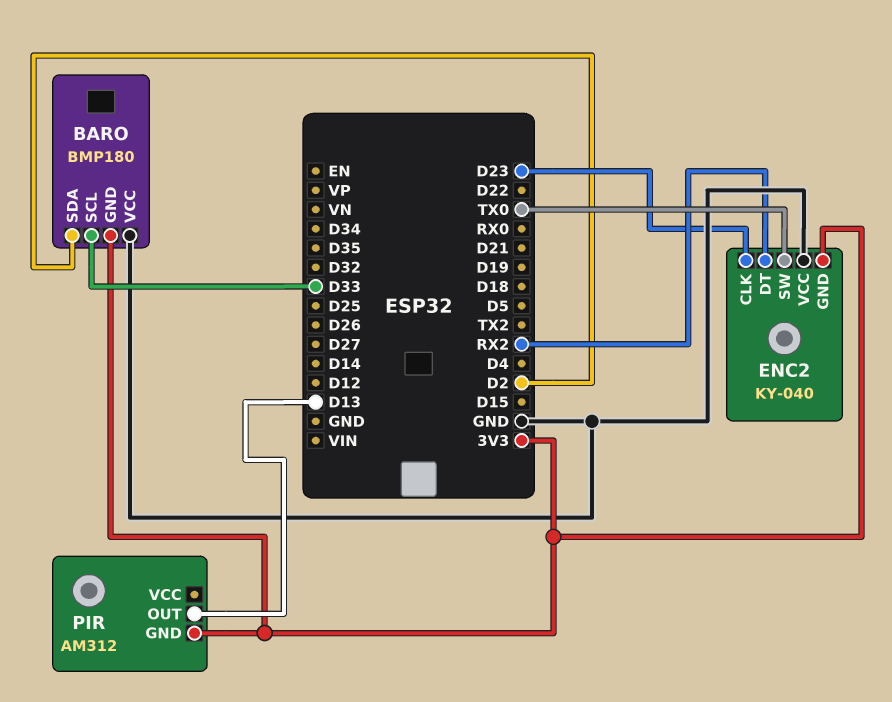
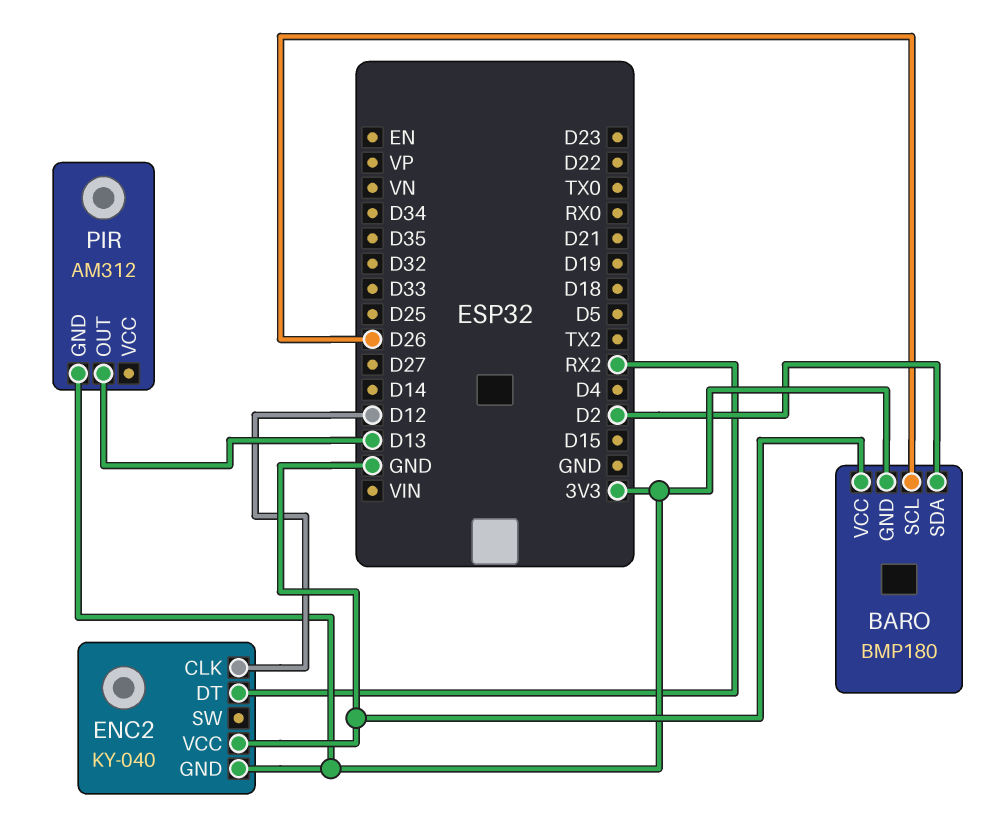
BARO pin SCL: D33 -> D26
ENC2 pin CLK: D23 -> D12
ENC2 pin SW: TX0 -> none

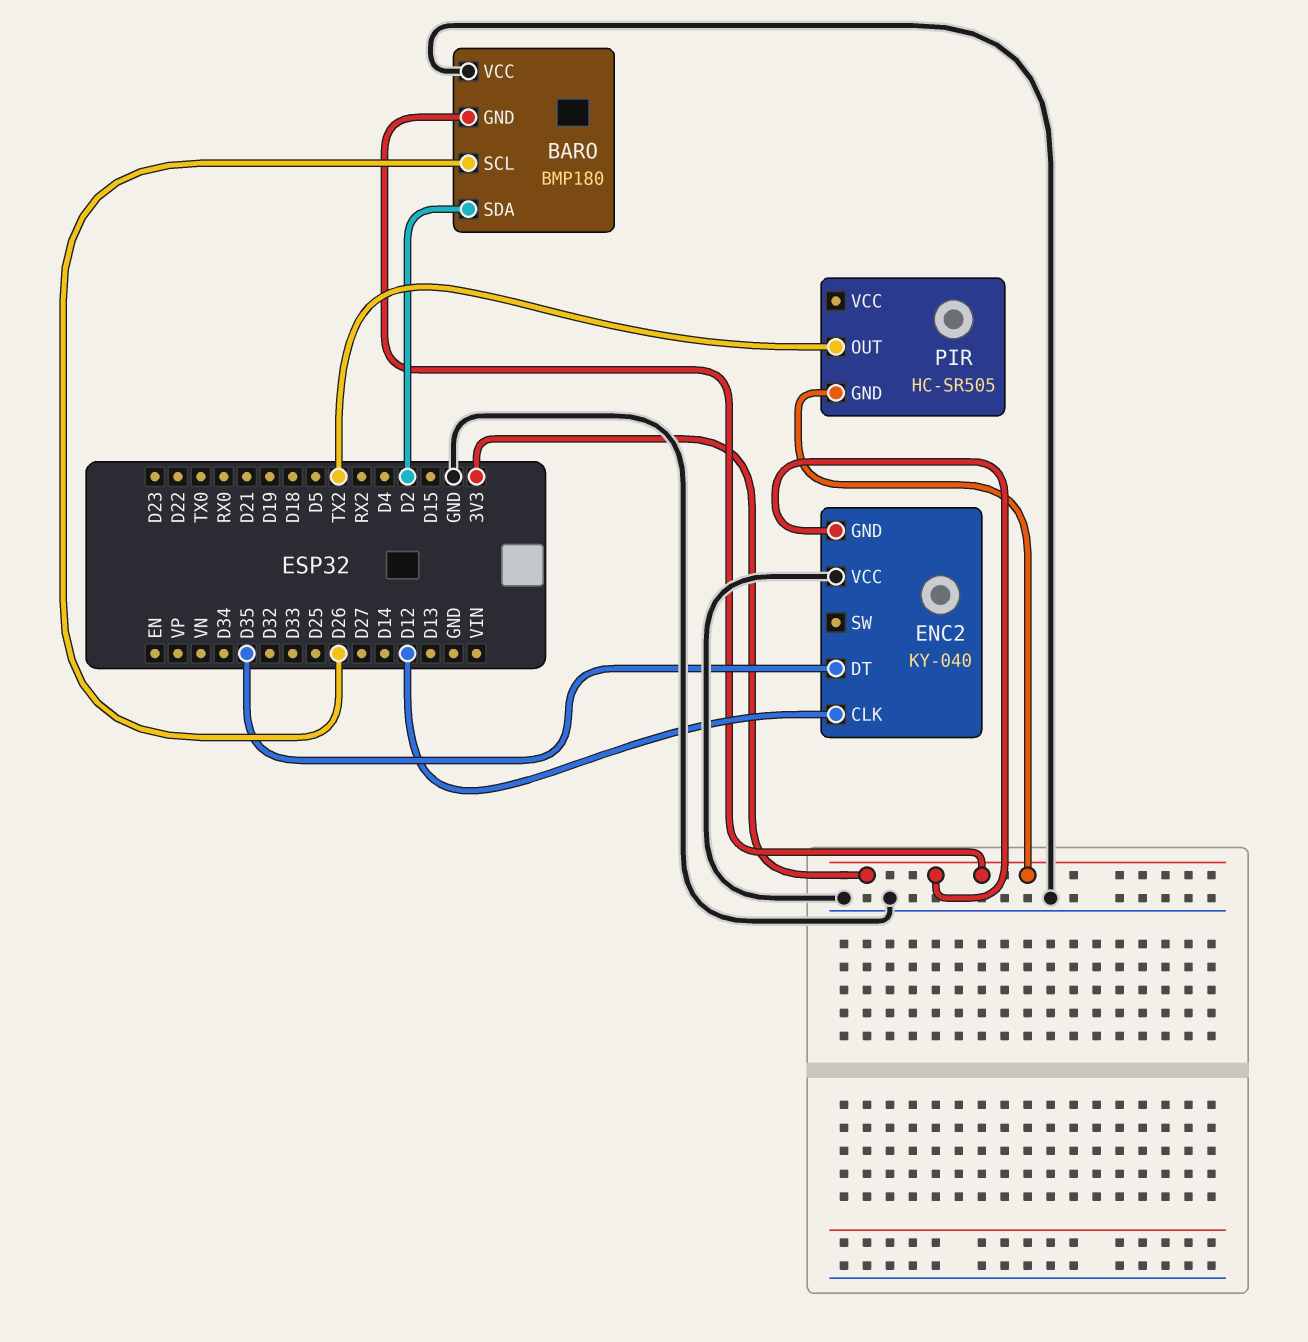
ENC2 pin DT: RX2 -> D35
PIR: AM312 -> HC-SR505
PIR pin OUT: D13 -> TX2

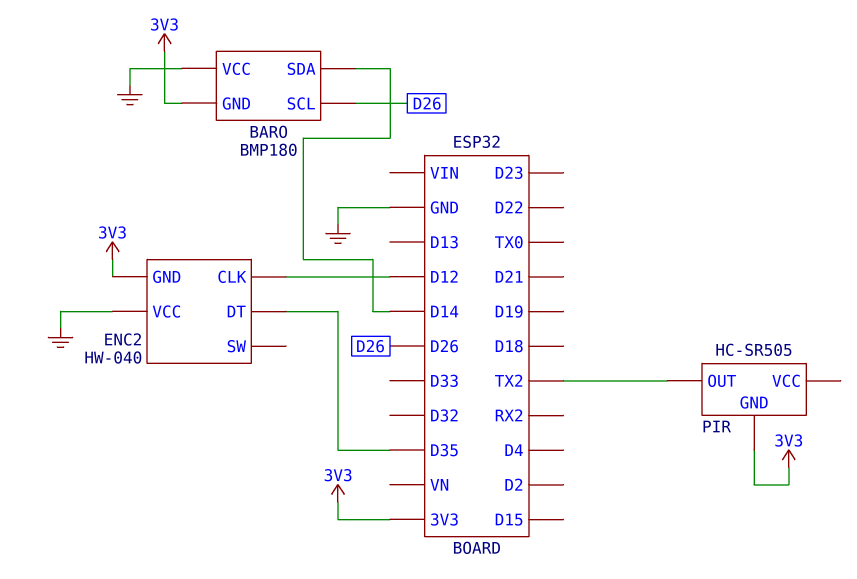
BARO pin SDA: D2 -> D14
ENC2: KY-040 -> HW-040

